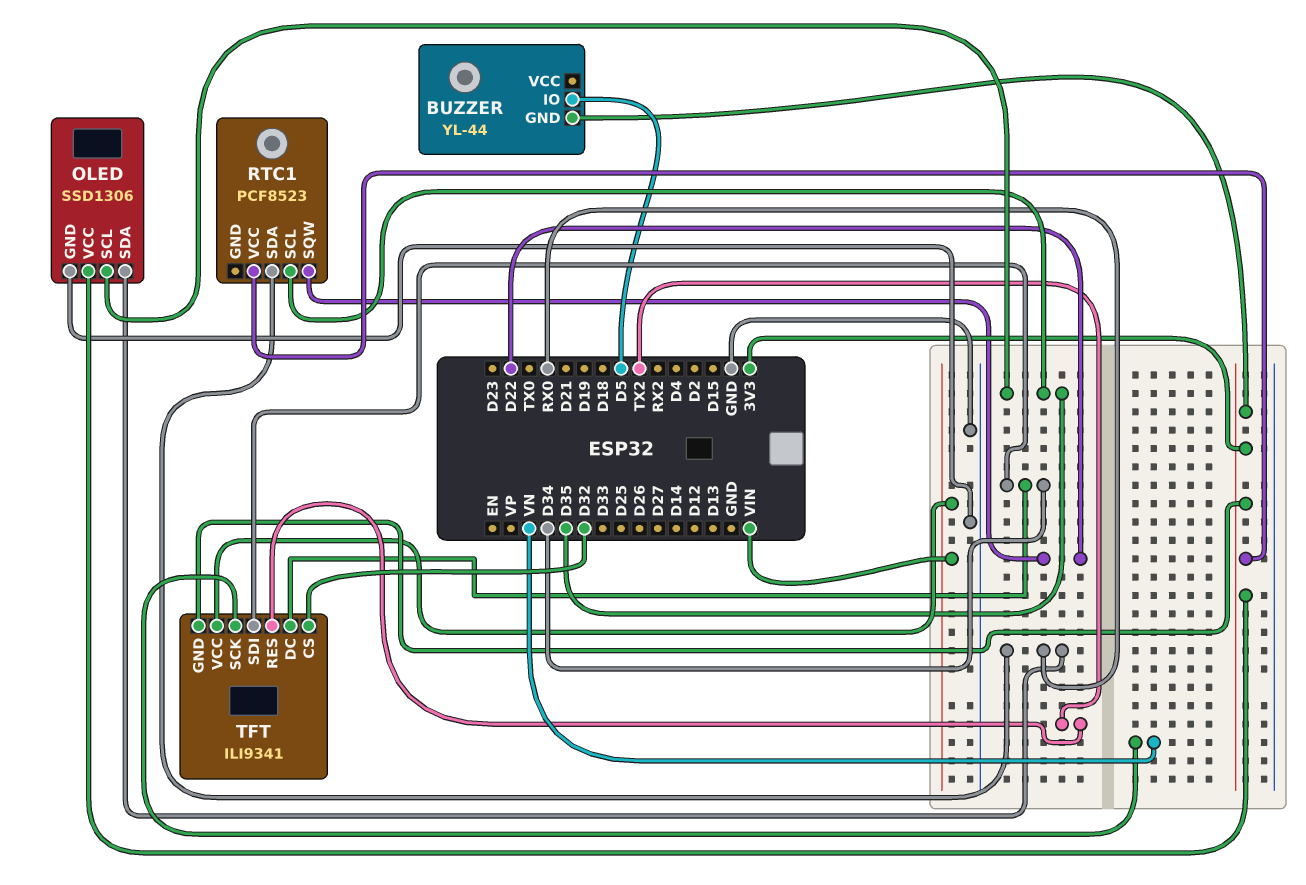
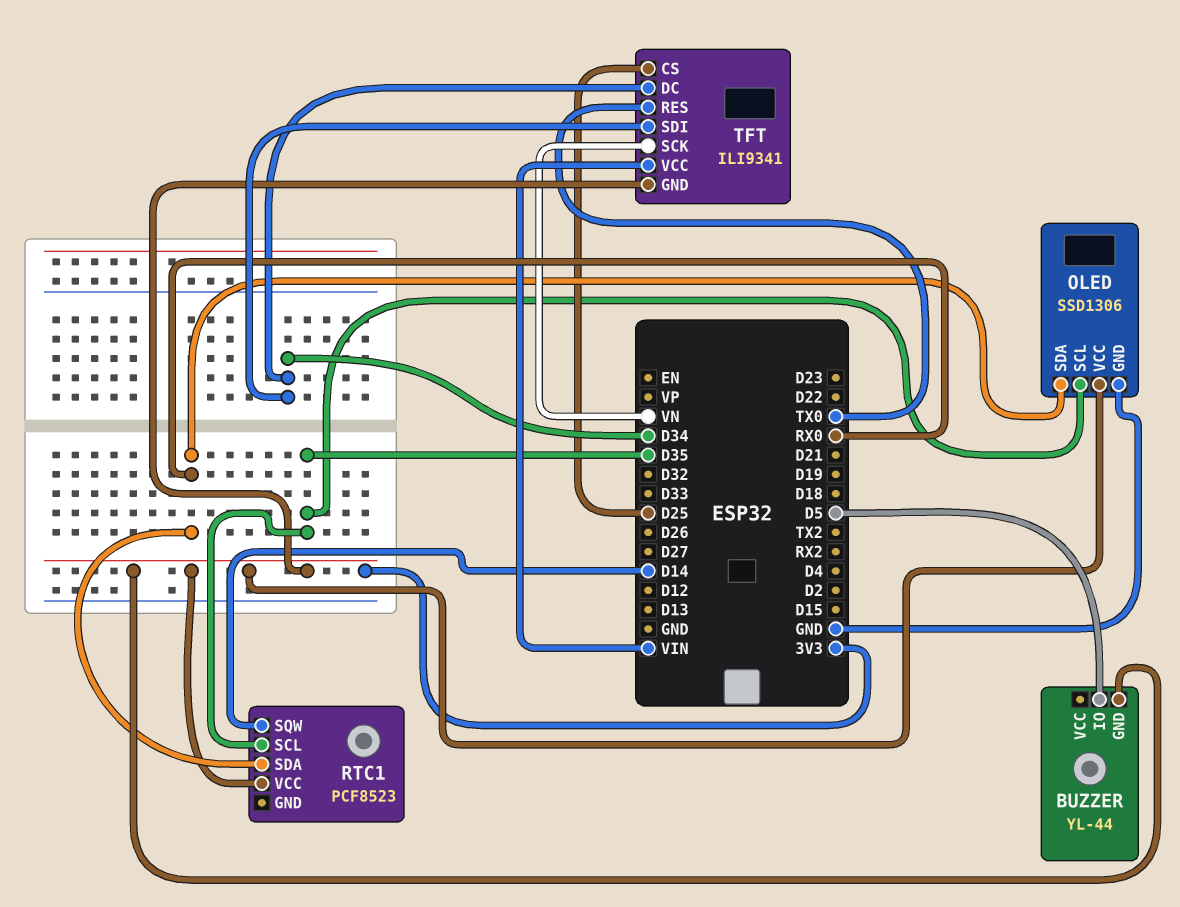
RTC1 pin SQW: D22 -> D14
TFT pin CS: D32 -> D25
TFT pin RES: TX2 -> TX0

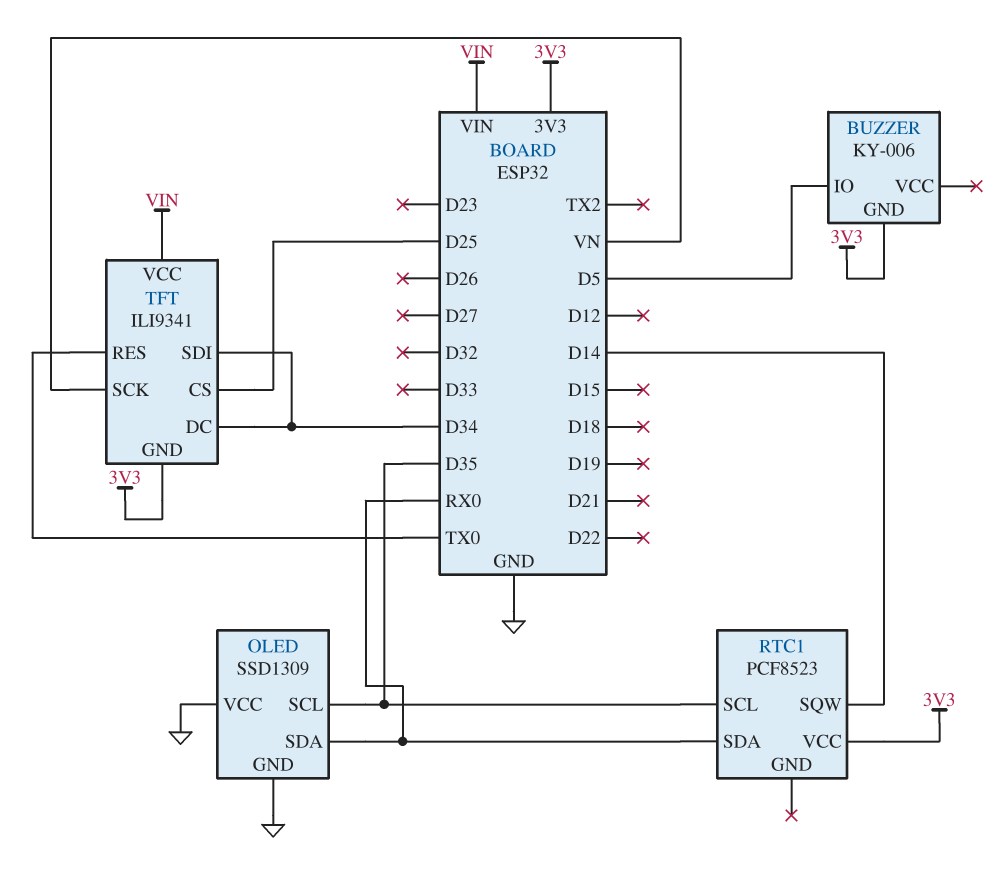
BUZZER: YL-44 -> KY-006
OLED: SSD1306 -> SSD1309
OLED pin VCC: 3V3 -> GND

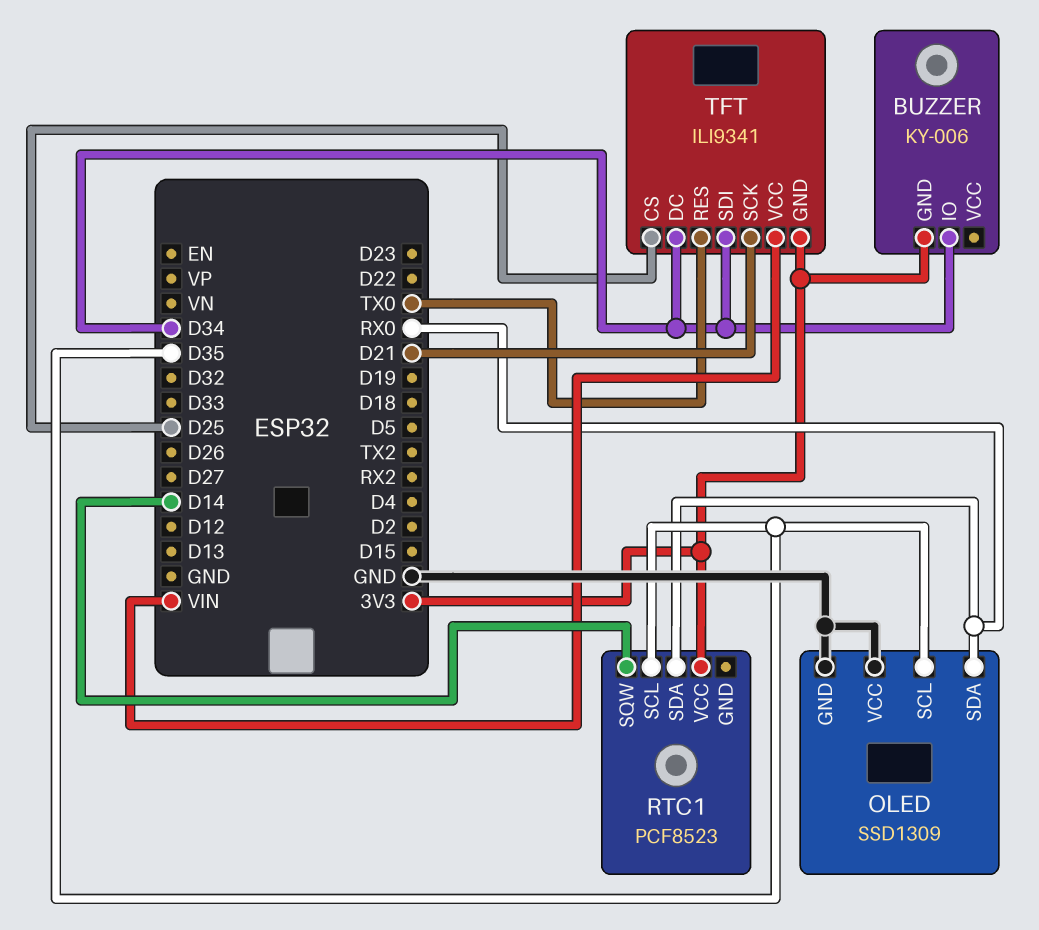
BUZZER pin IO: D5 -> D34
TFT pin SCK: VN -> D21

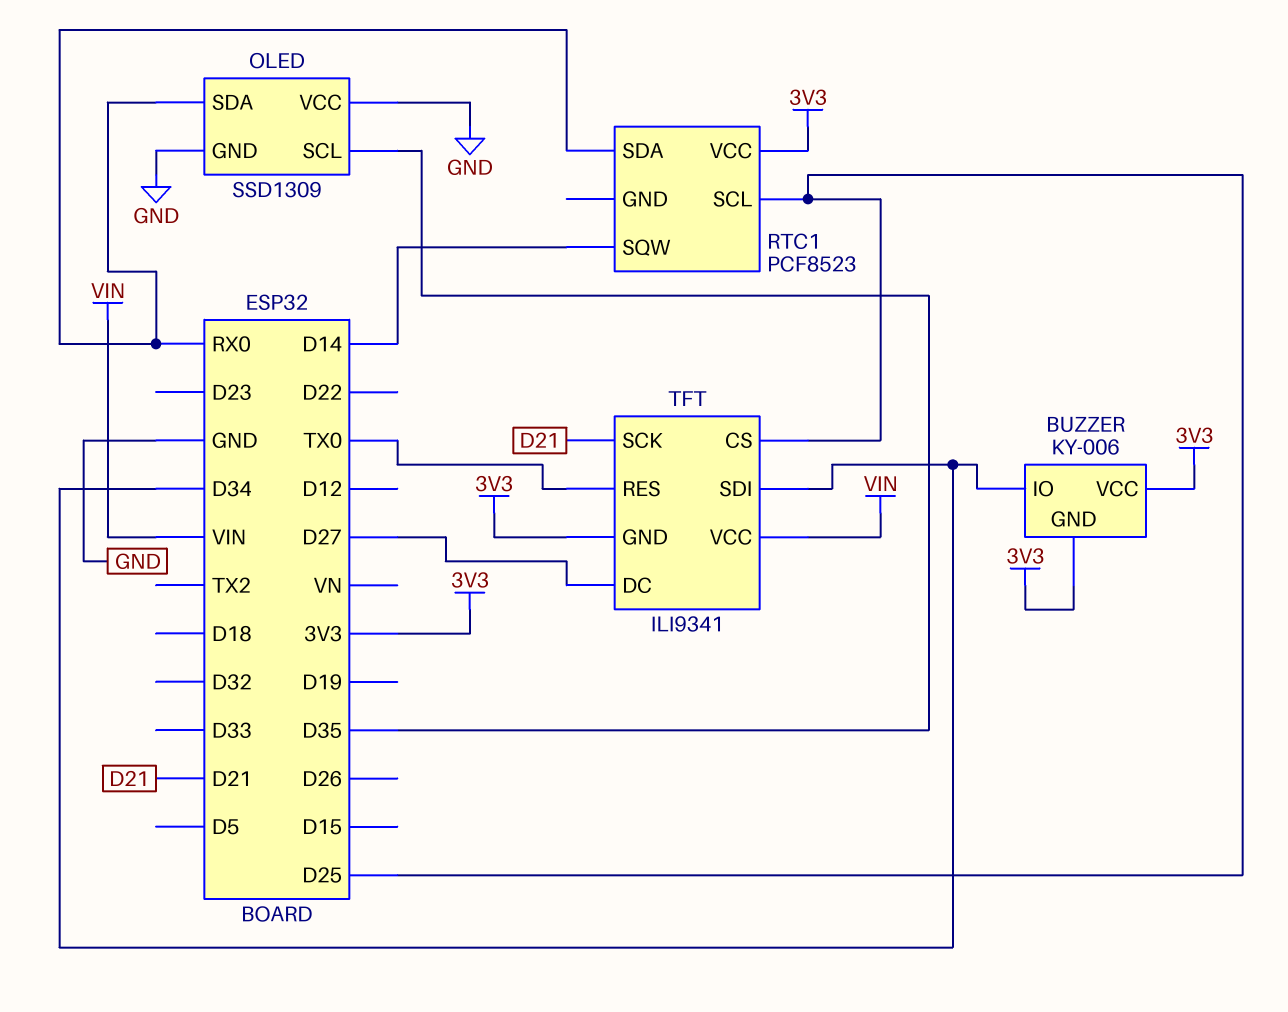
BUZZER pin VCC: none -> 3V3
RTC1 pin SCL: D35 -> D25
TFT pin DC: D34 -> D27

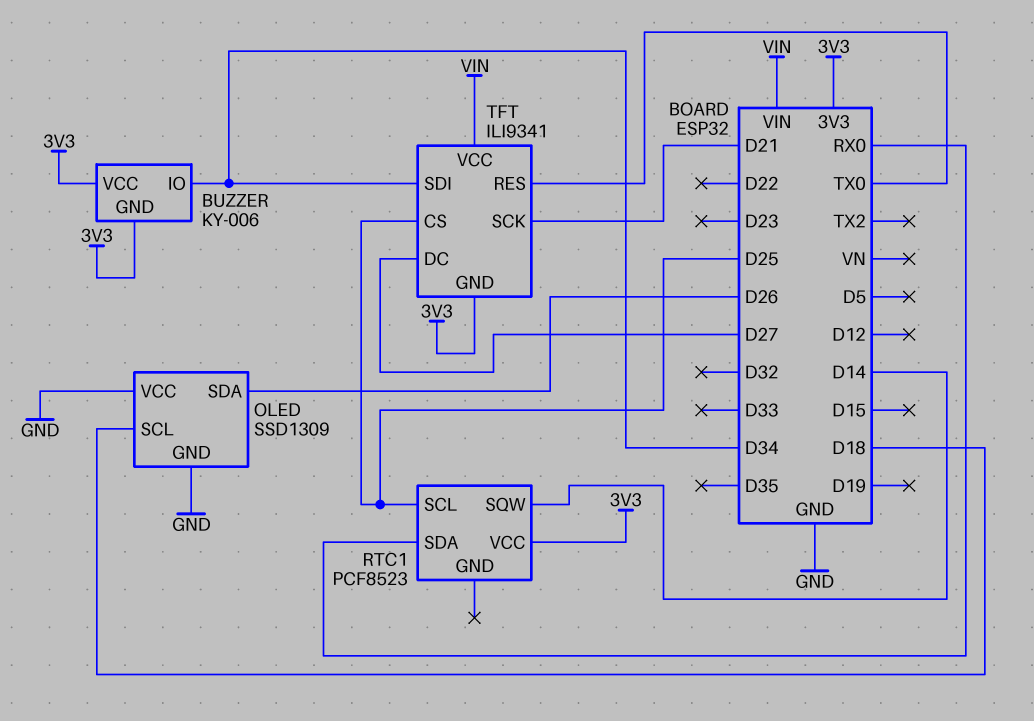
OLED pin SCL: D35 -> D18
OLED pin SDA: RX0 -> D26

